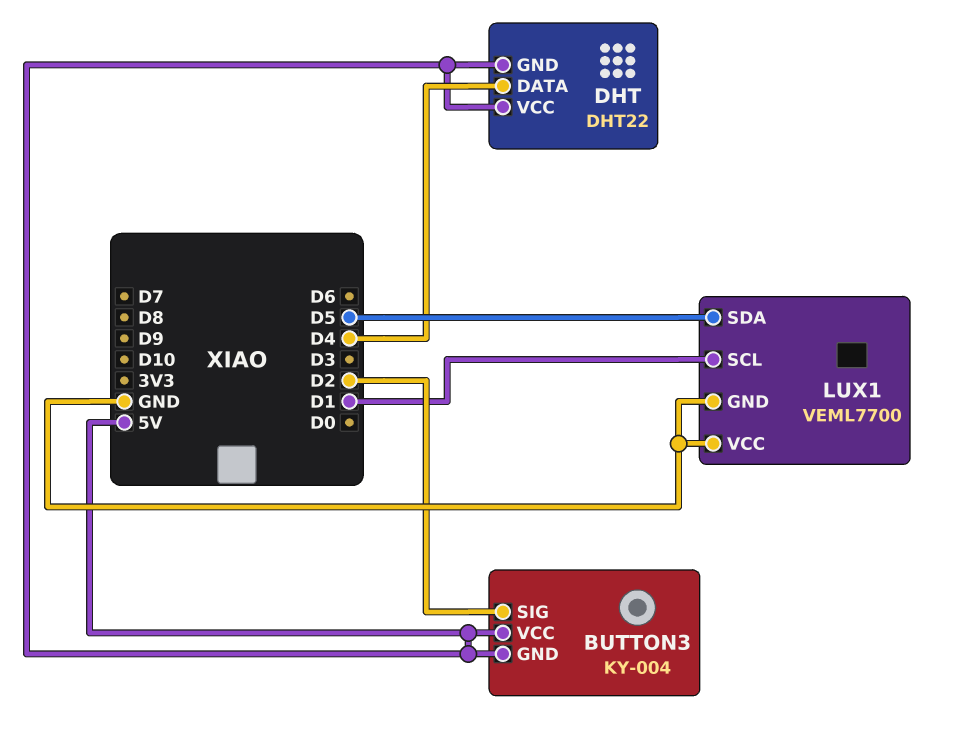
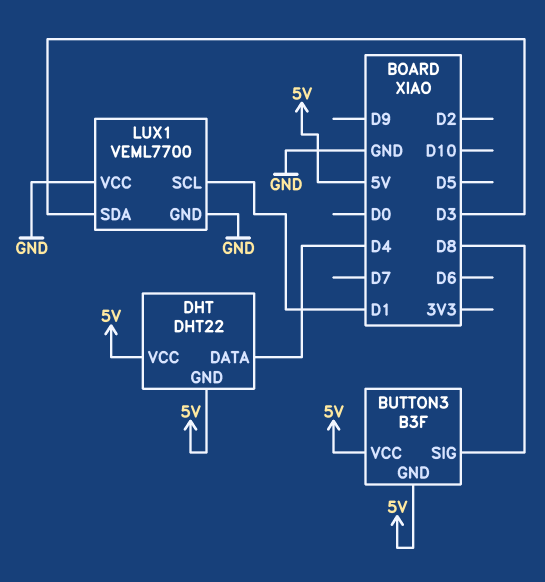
BUTTON3: KY-004 -> B3F
BUTTON3 pin SIG: D2 -> D8
LUX1 pin SDA: D5 -> D3

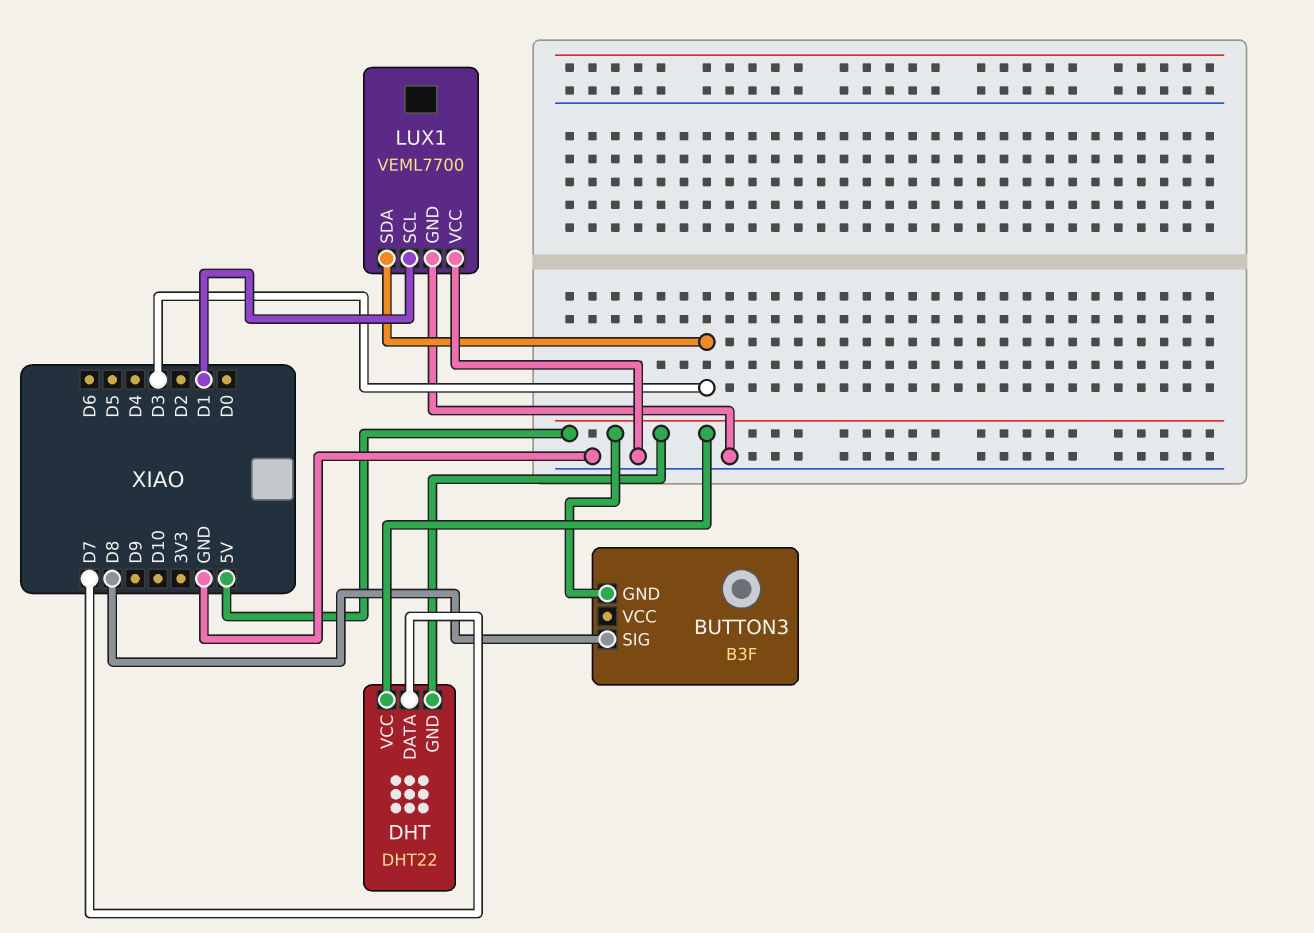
BUTTON3 pin VCC: 5V -> none
DHT pin DATA: D4 -> D7

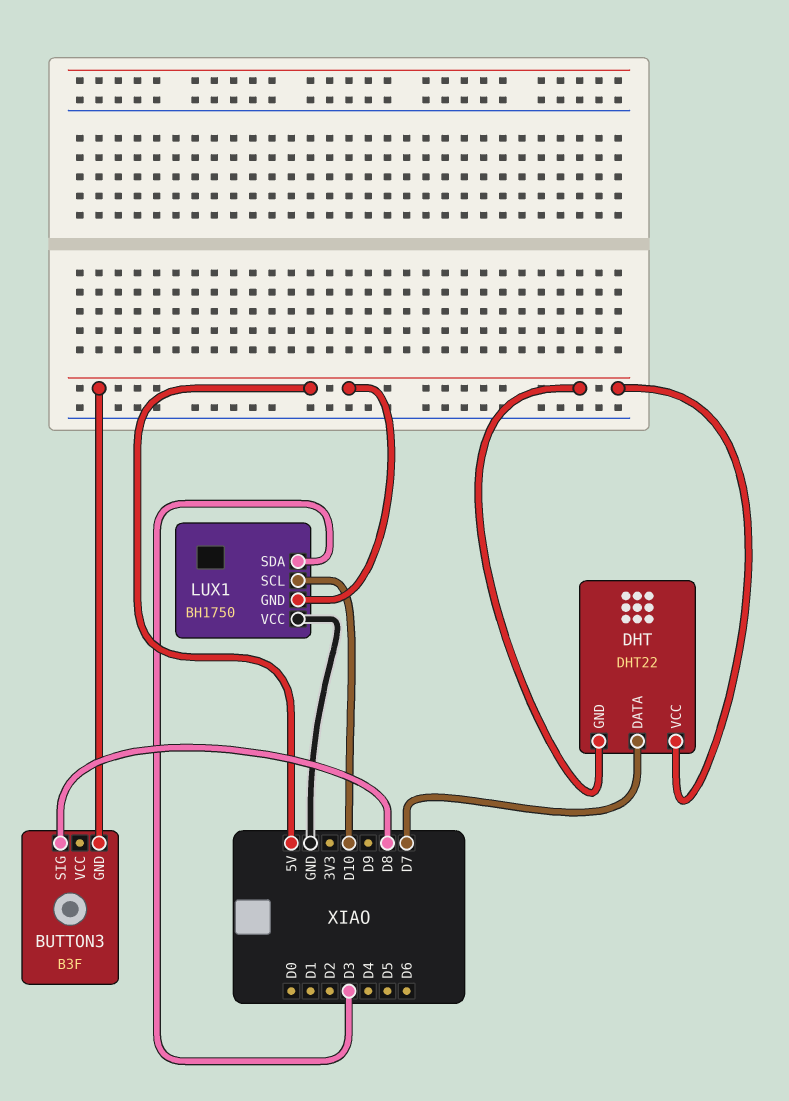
LUX1: VEML7700 -> BH1750
LUX1 pin GND: GND -> 5V
LUX1 pin SCL: D1 -> D10

